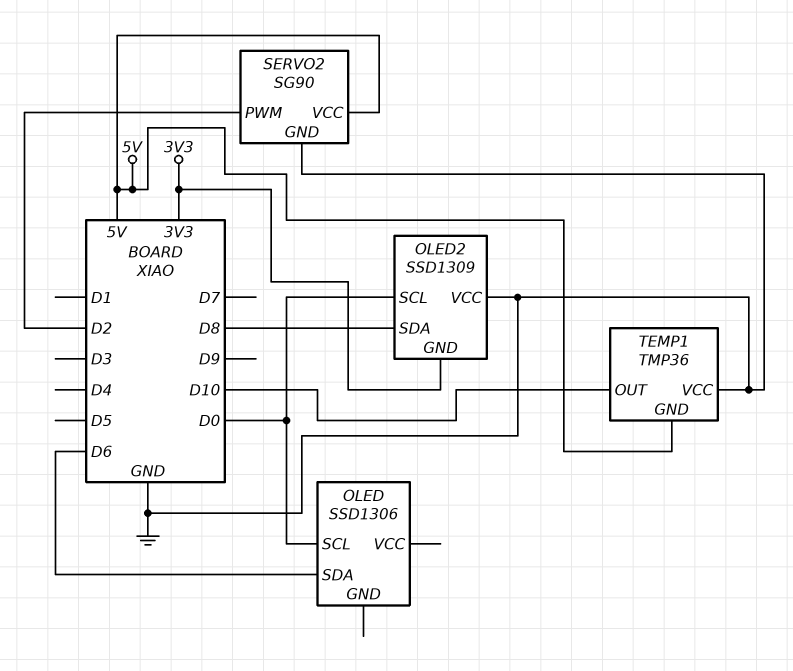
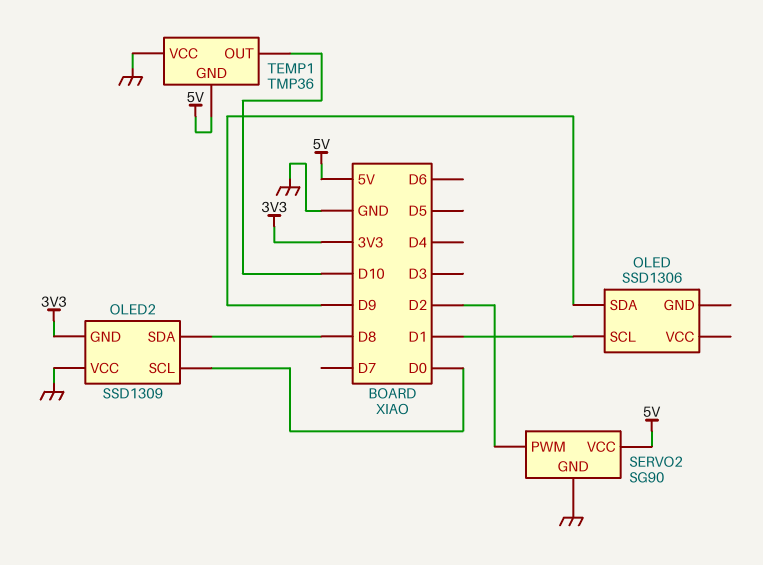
OLED pin SCL: D0 -> D1
OLED pin SDA: D6 -> D9

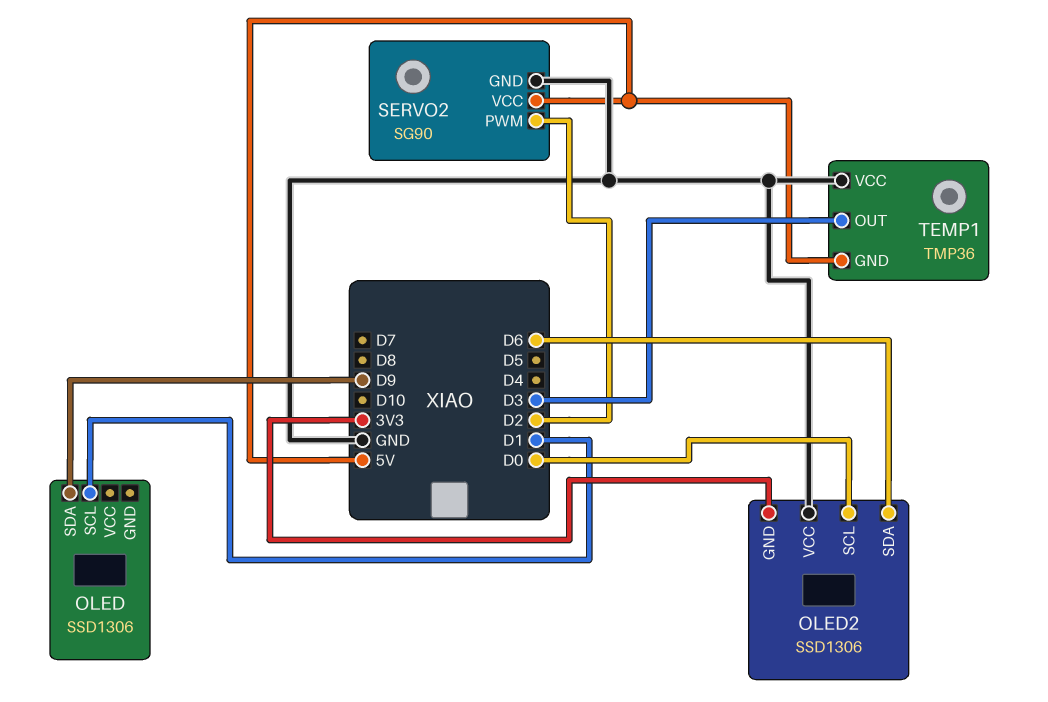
OLED2: SSD1309 -> SSD1306
OLED2 pin SDA: D8 -> D6
TEMP1 pin OUT: D10 -> D3

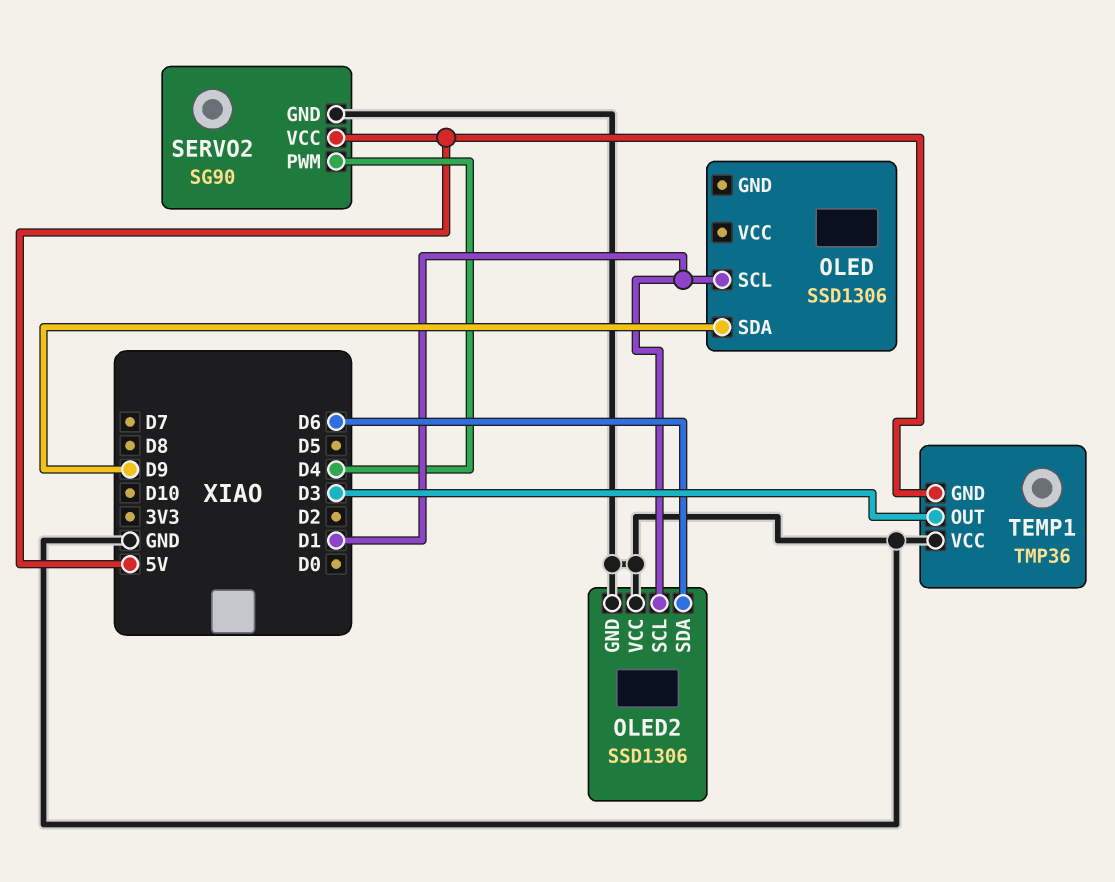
OLED2 pin GND: 3V3 -> GND
OLED2 pin SCL: D0 -> D1
SERVO2 pin PWM: D2 -> D4

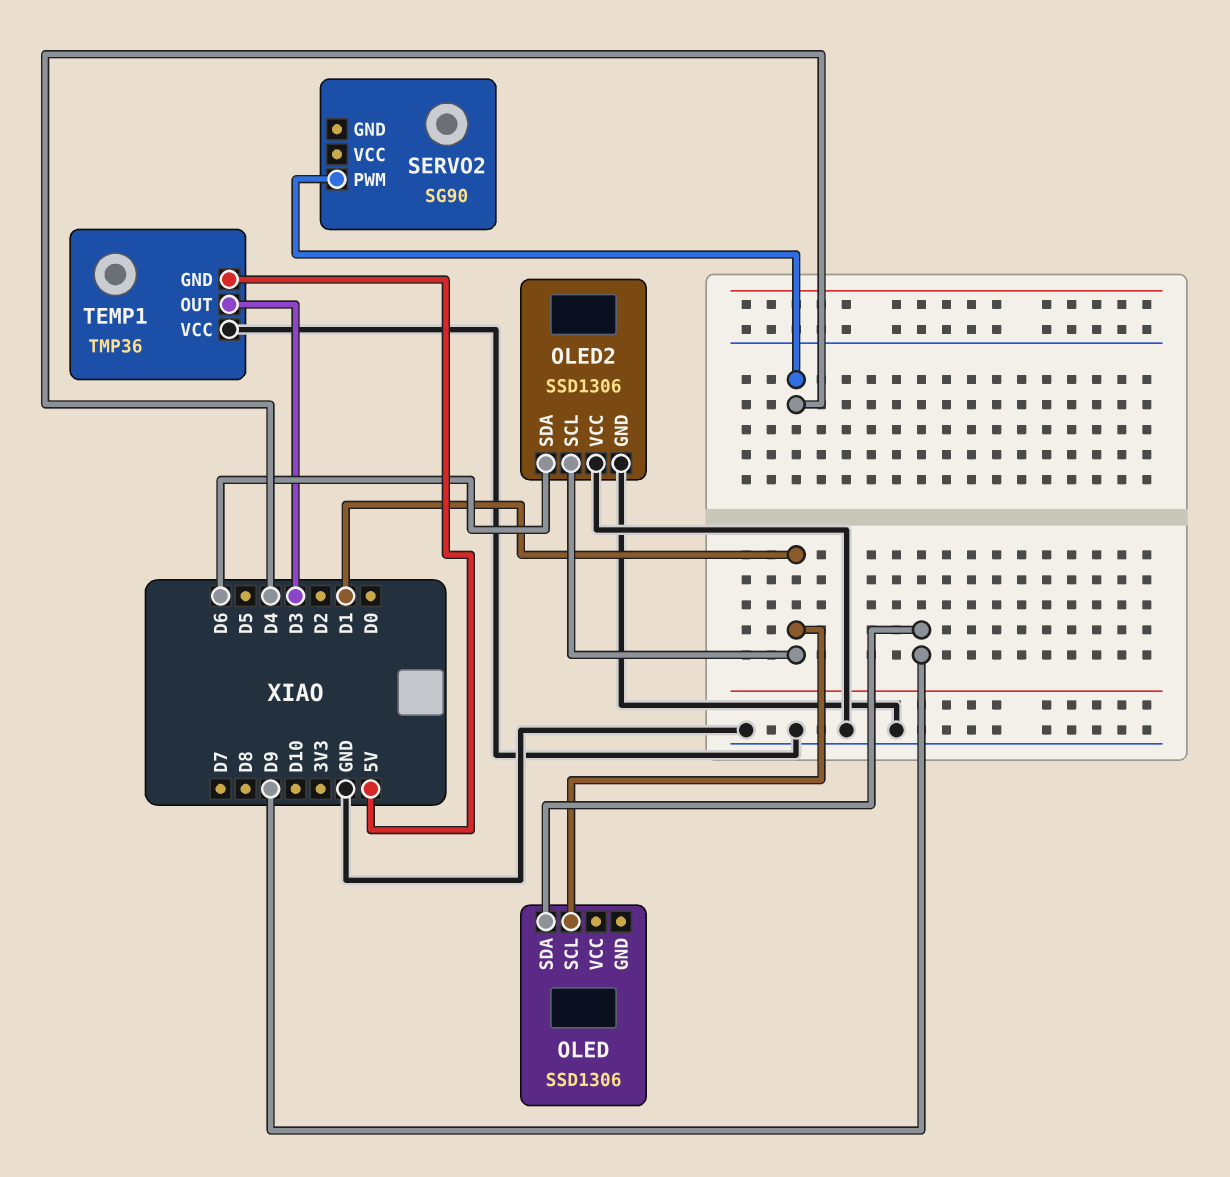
SERVO2 pin GND: GND -> none
SERVO2 pin VCC: 5V -> none

